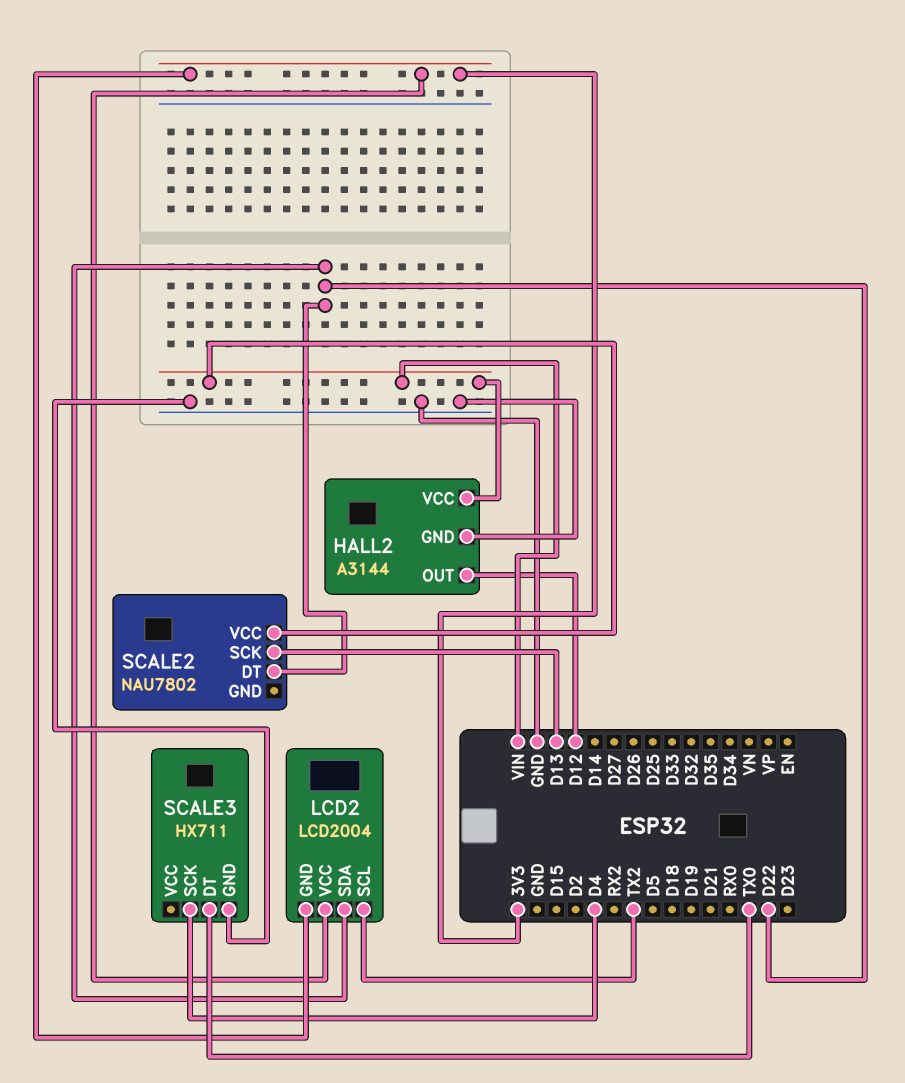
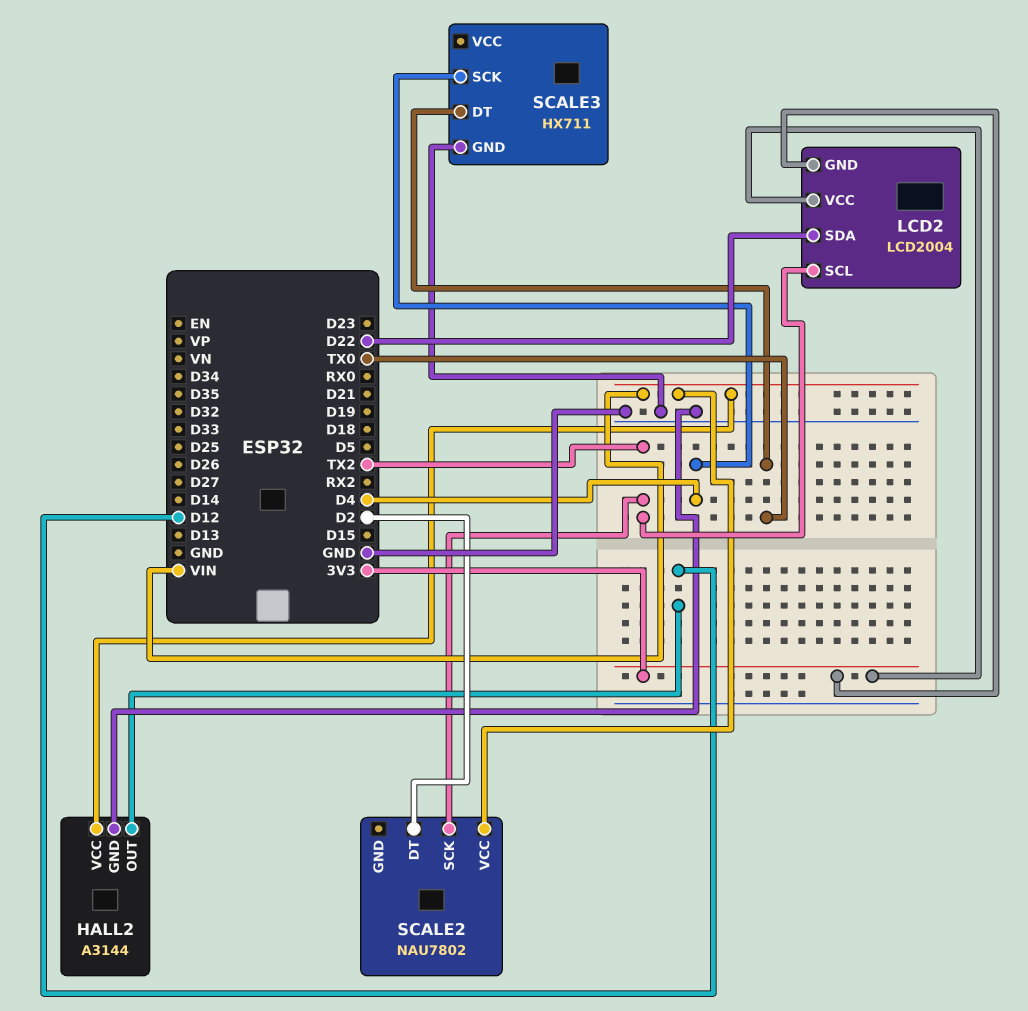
SCALE2 pin DT: D22 -> D2
SCALE2 pin SCK: D13 -> TX2

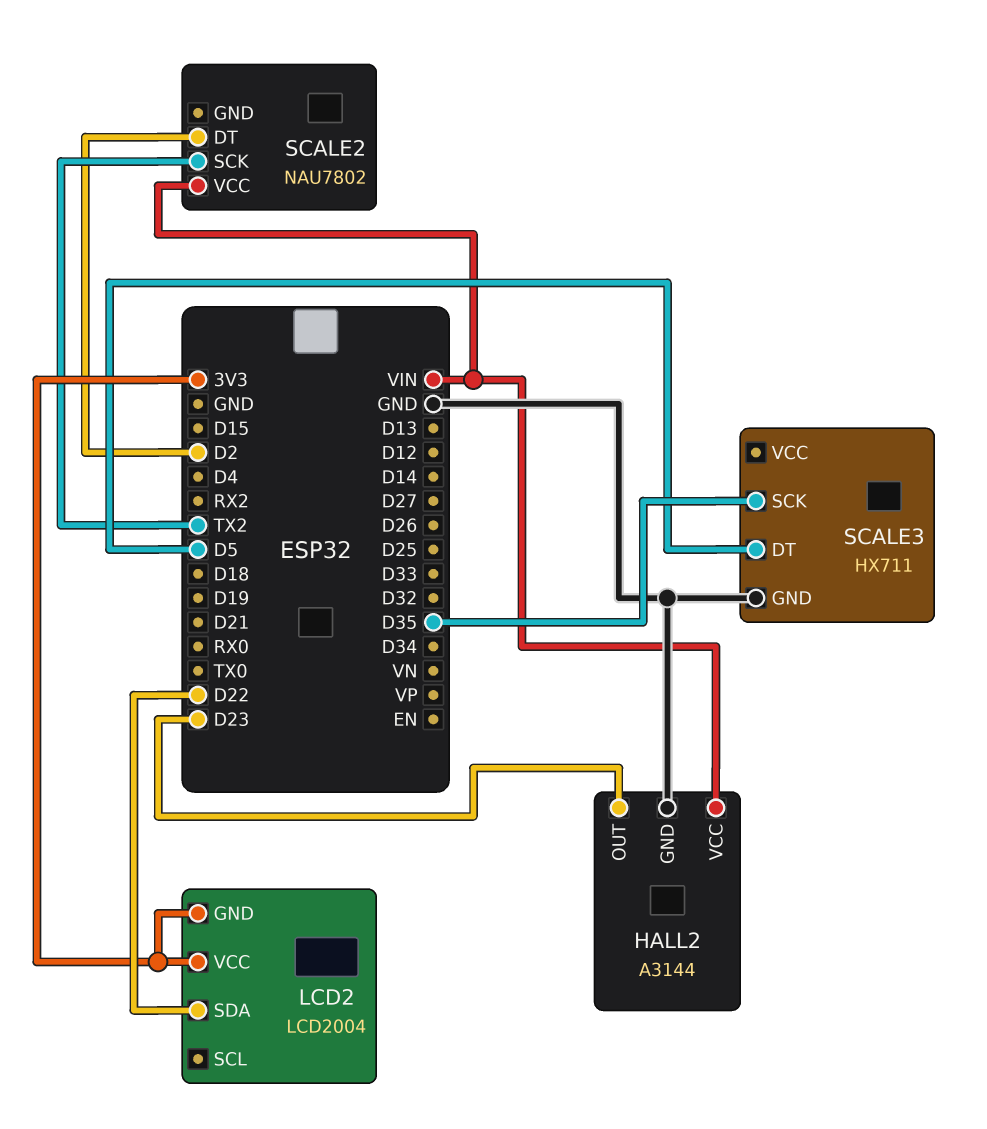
HALL2 pin OUT: D12 -> D23
LCD2 pin SCL: TX2 -> none
SCALE3 pin DT: TX0 -> D5
SCALE3 pin SCK: D4 -> D35

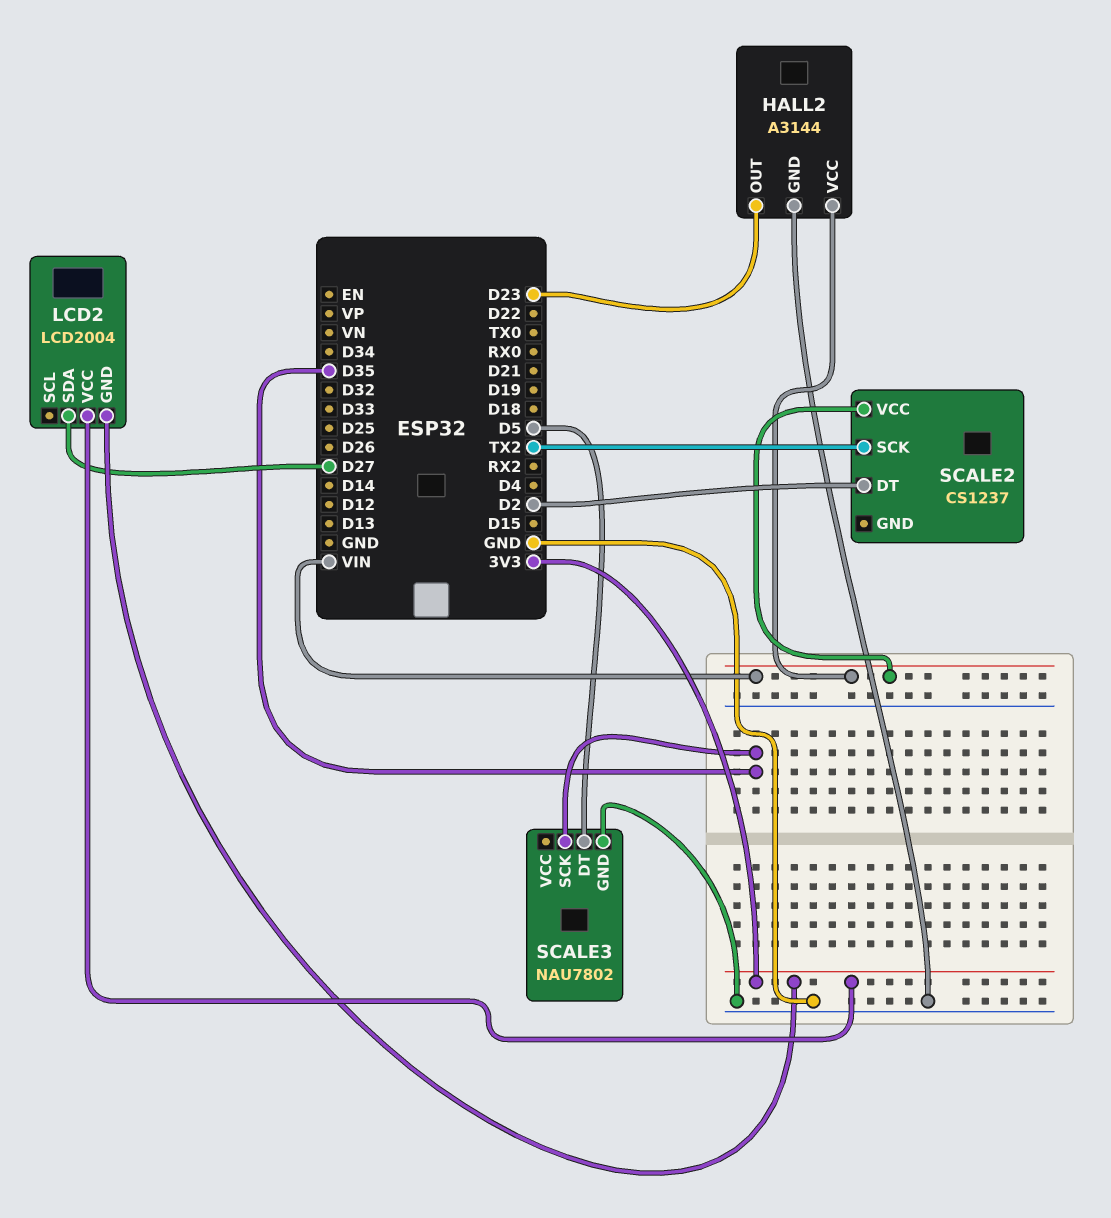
LCD2 pin SDA: D22 -> D27
SCALE2: NAU7802 -> CS1237
SCALE3: HX711 -> NAU7802

